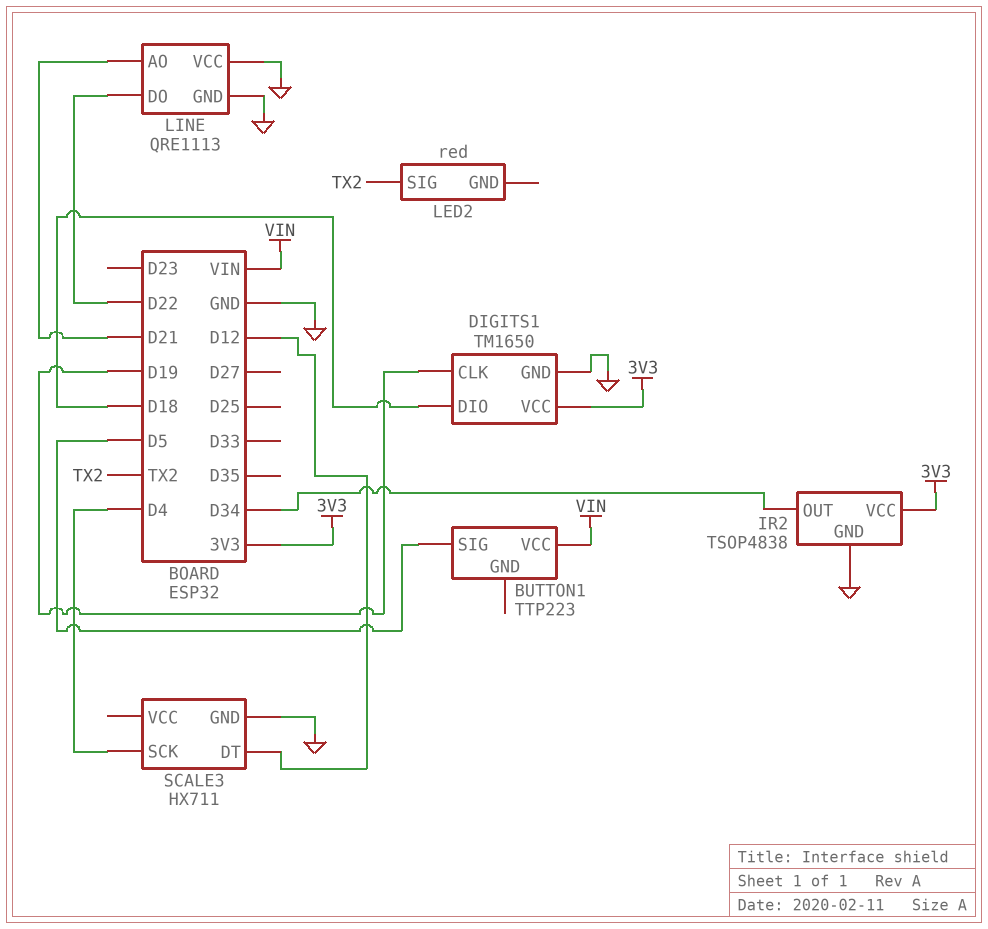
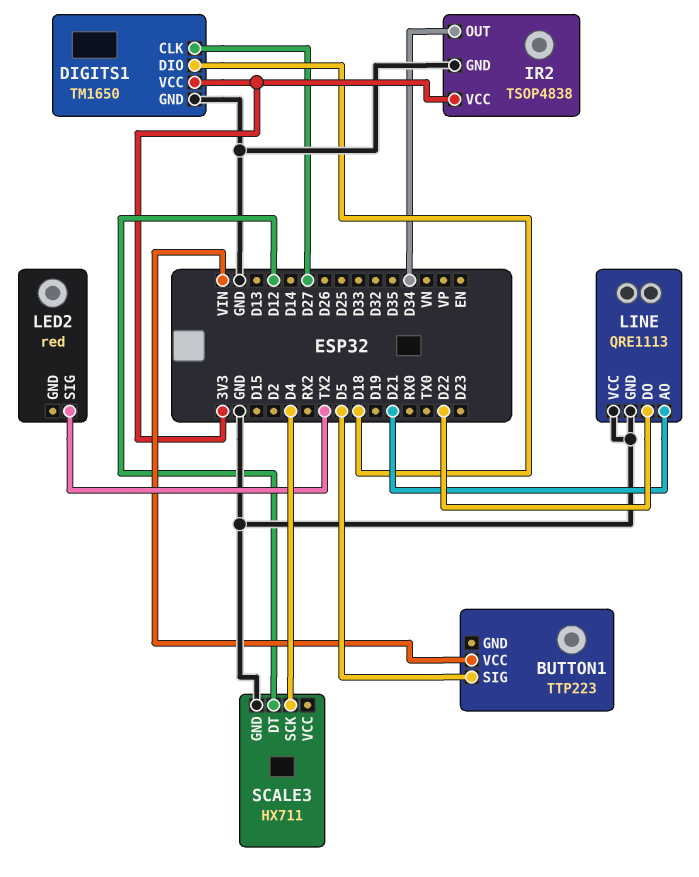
DIGITS1 pin CLK: D19 -> D27

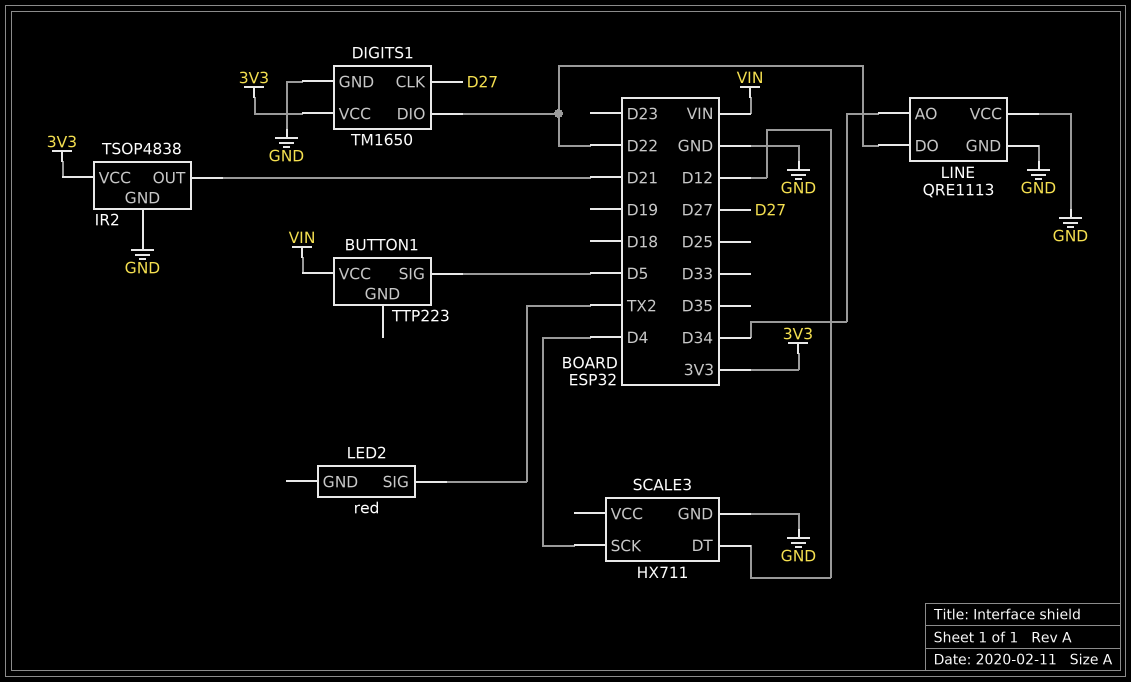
DIGITS1 pin DIO: D18 -> D22
IR2 pin OUT: D34 -> D21
LINE pin AO: D21 -> D34

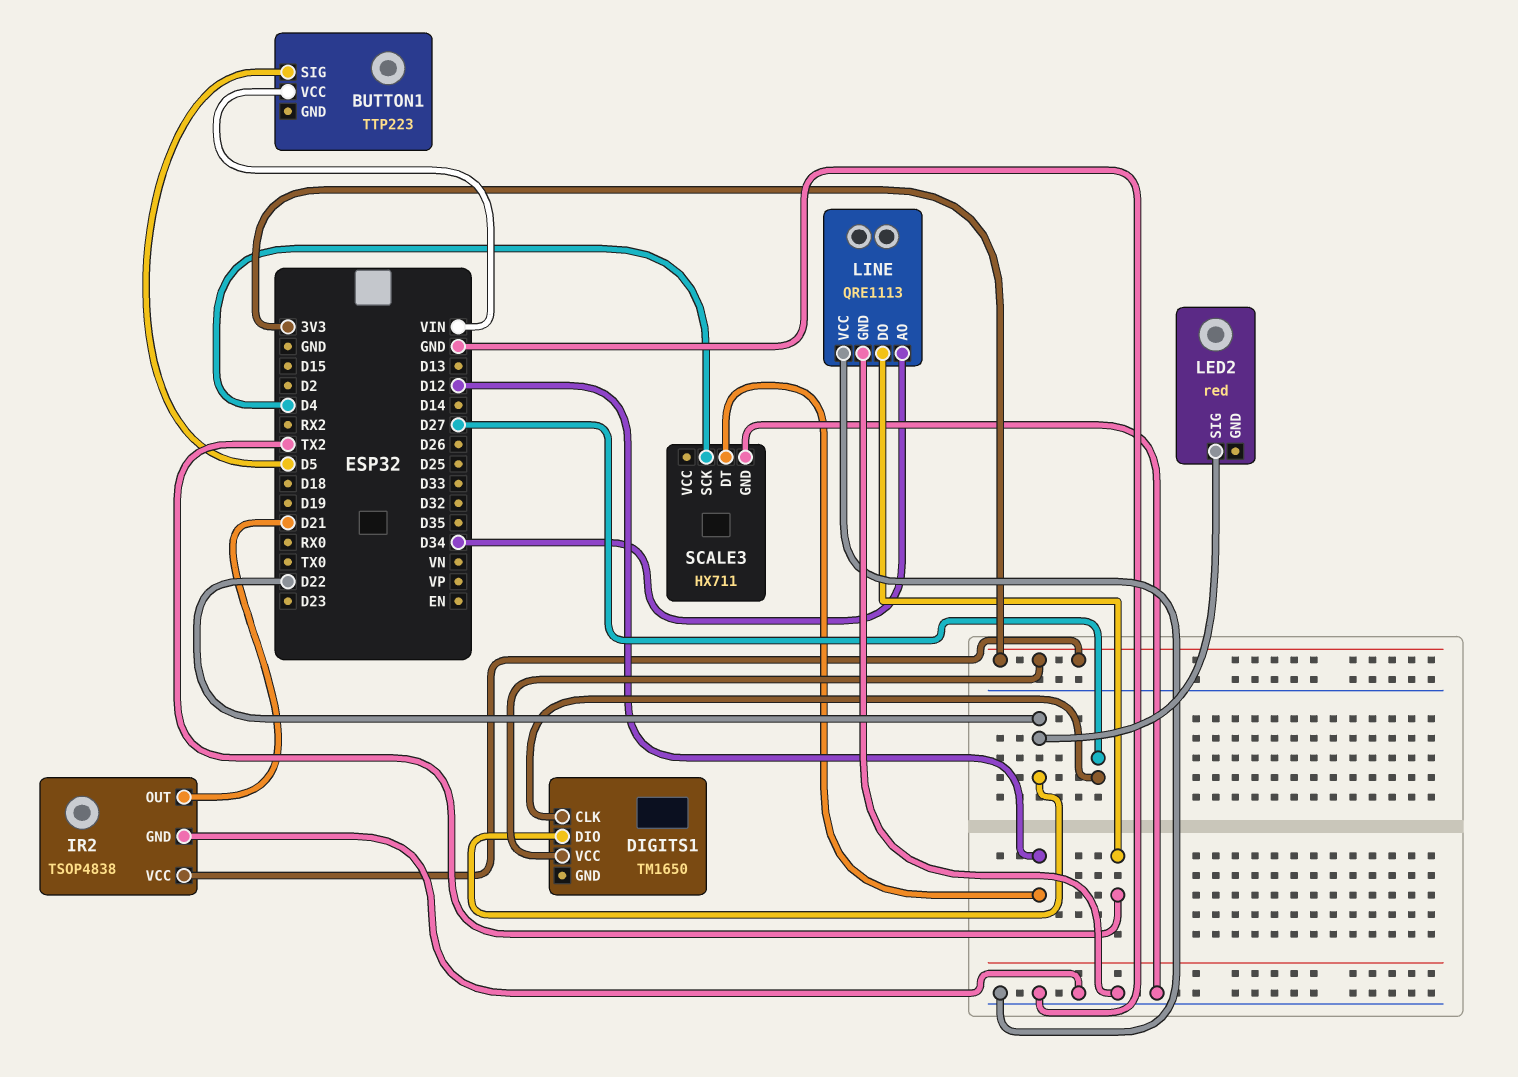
DIGITS1 pin GND: GND -> none
LED2 pin SIG: TX2 -> D22
LINE pin DO: D22 -> TX2

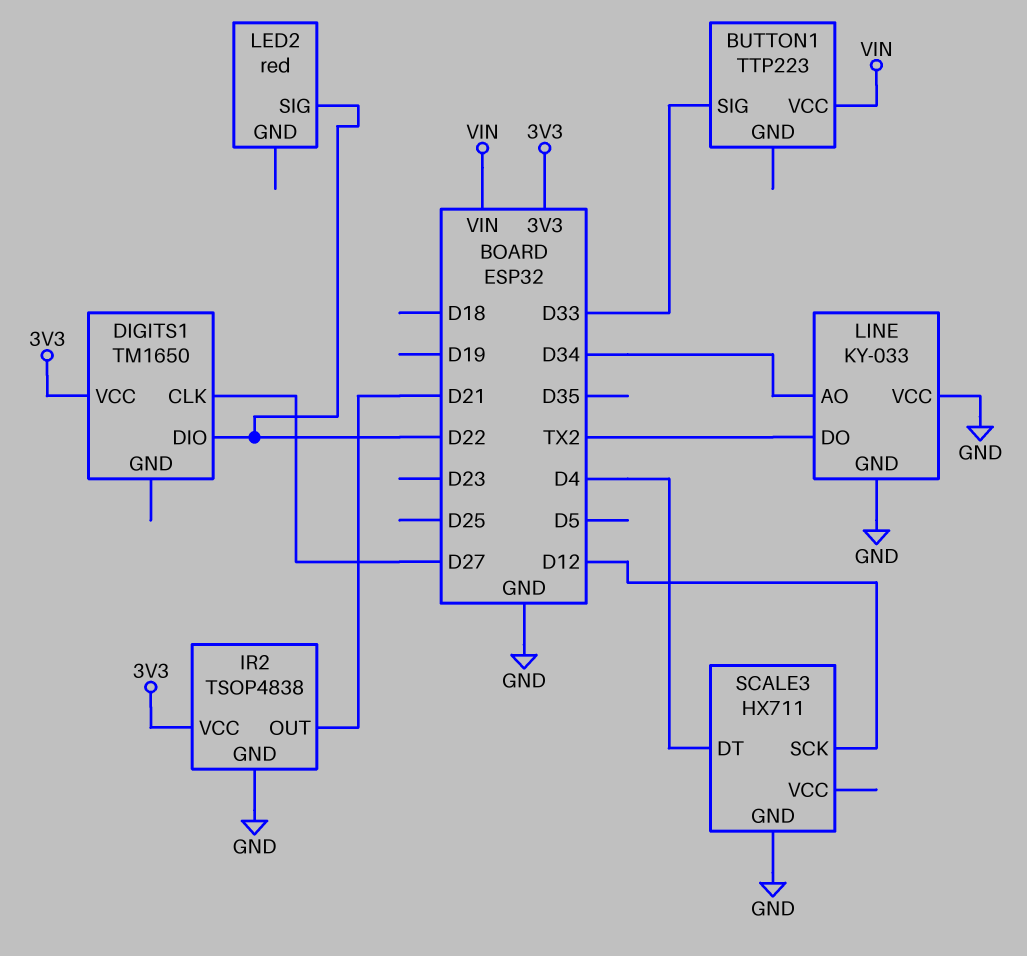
BUTTON1 pin SIG: D5 -> D33
LINE: QRE1113 -> KY-033
SCALE3 pin DT: D12 -> D4
SCALE3 pin SCK: D4 -> D12

